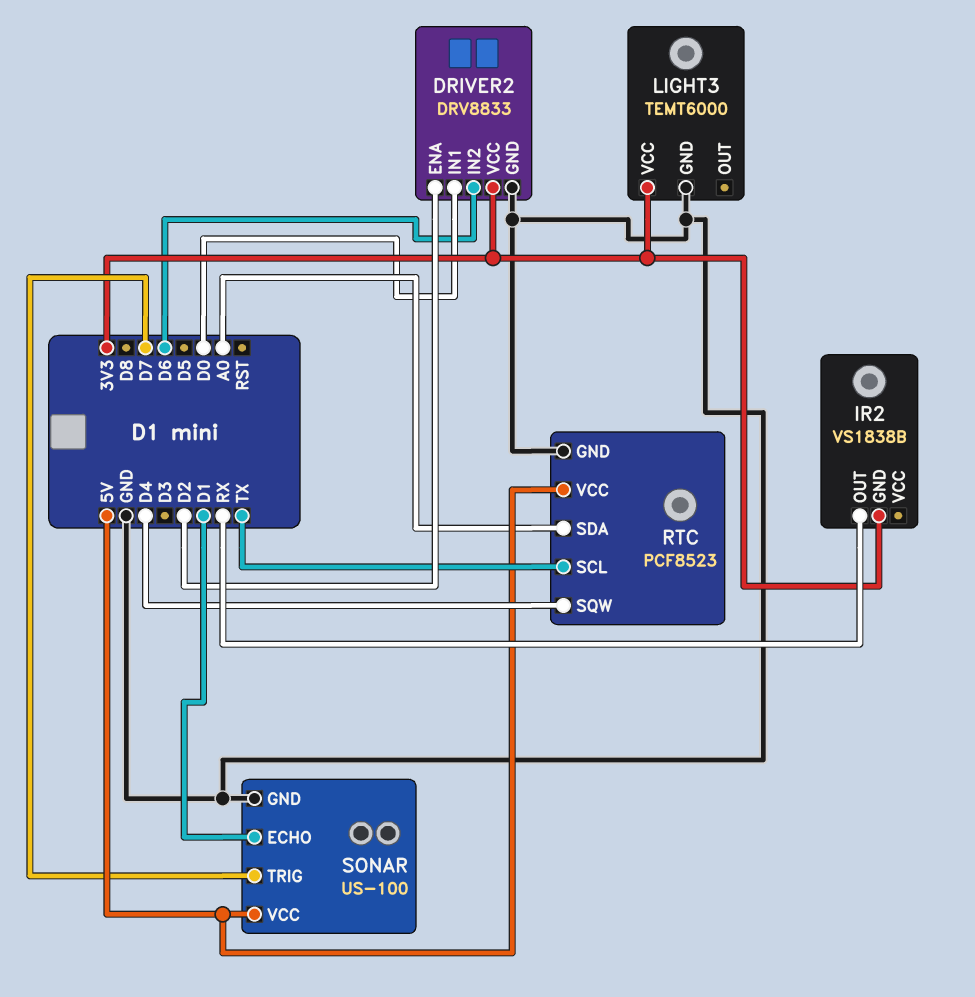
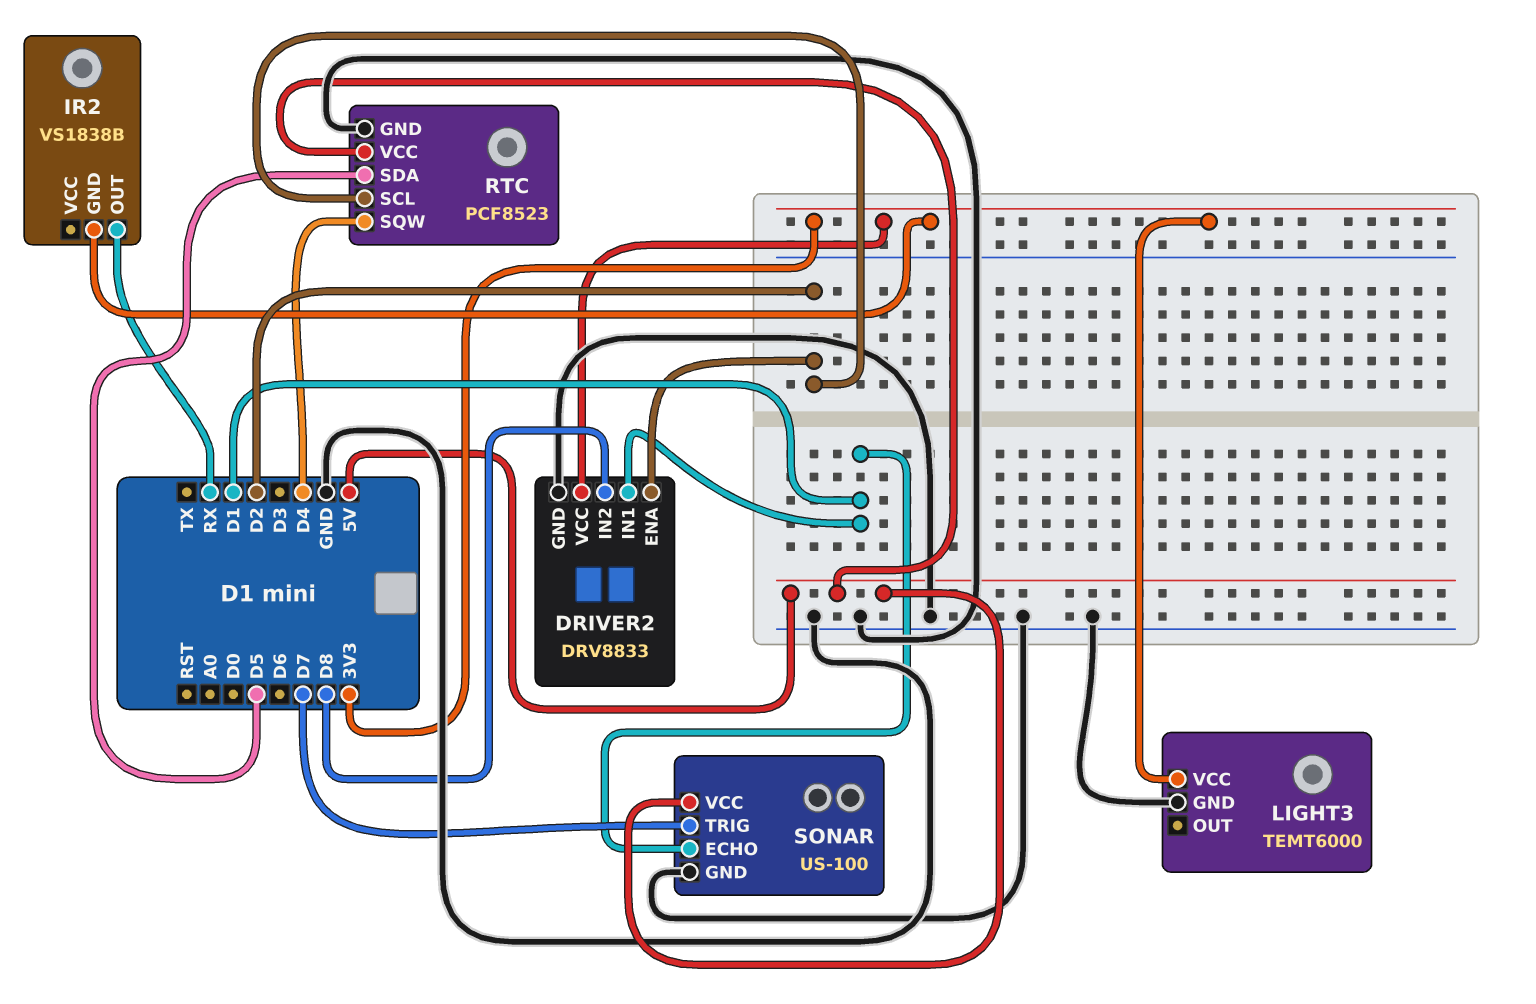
DRIVER2 pin IN1: D0 -> D1
DRIVER2 pin IN2: D6 -> D8
RTC pin SCL: TX -> D2
RTC pin SDA: A0 -> D5

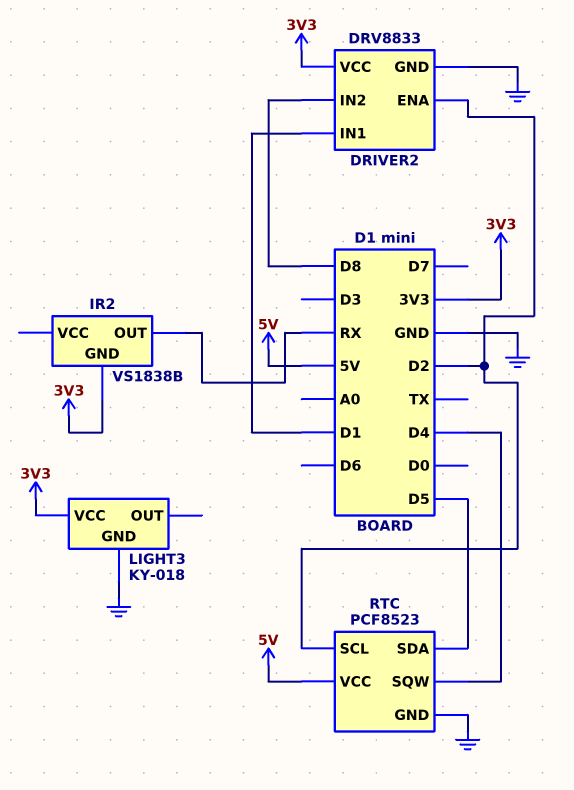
LIGHT3: TEMT6000 -> KY-018
SONAR: US-100 -> none
SONAR pin ECHO: D1 -> none
SONAR pin GND: GND -> none
SONAR pin TRIG: D7 -> none
SONAR pin VCC: 5V -> none

